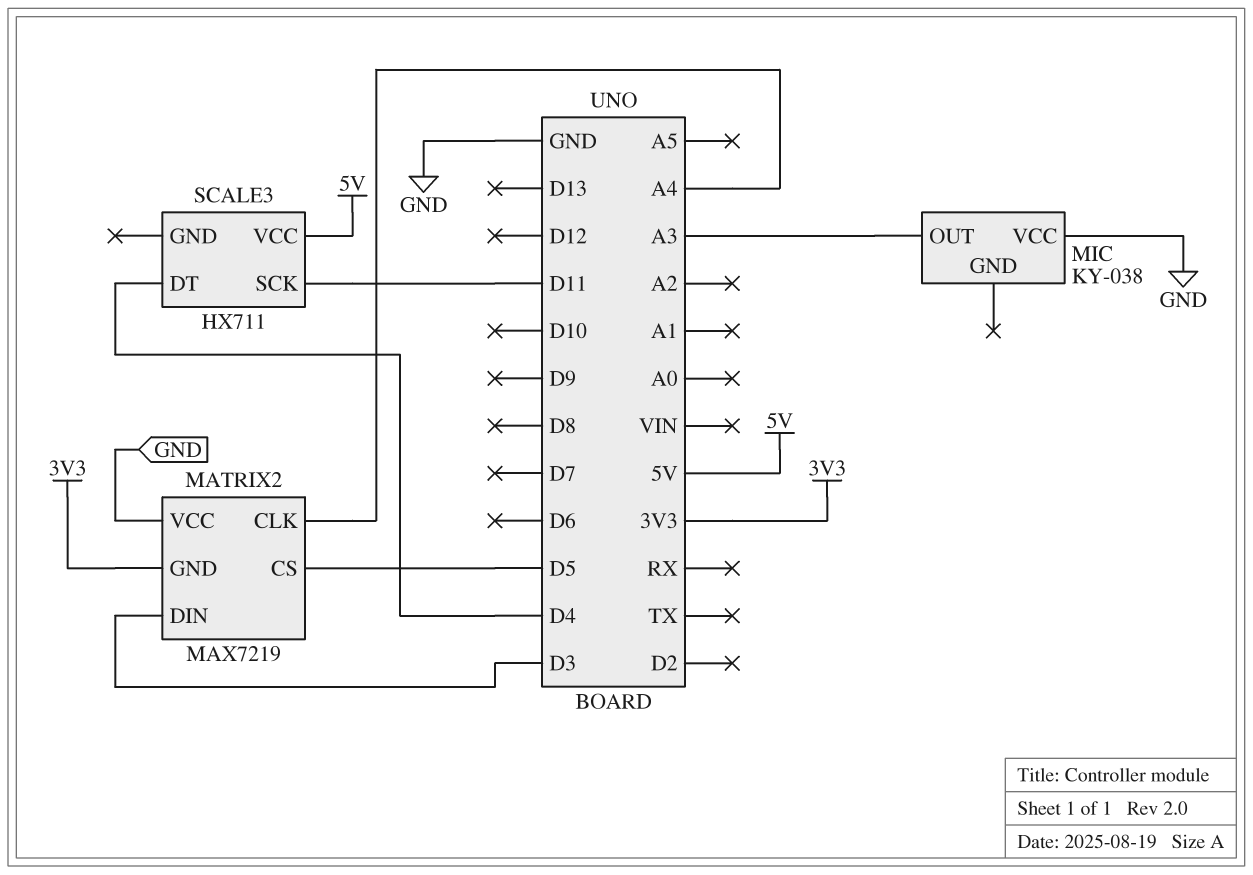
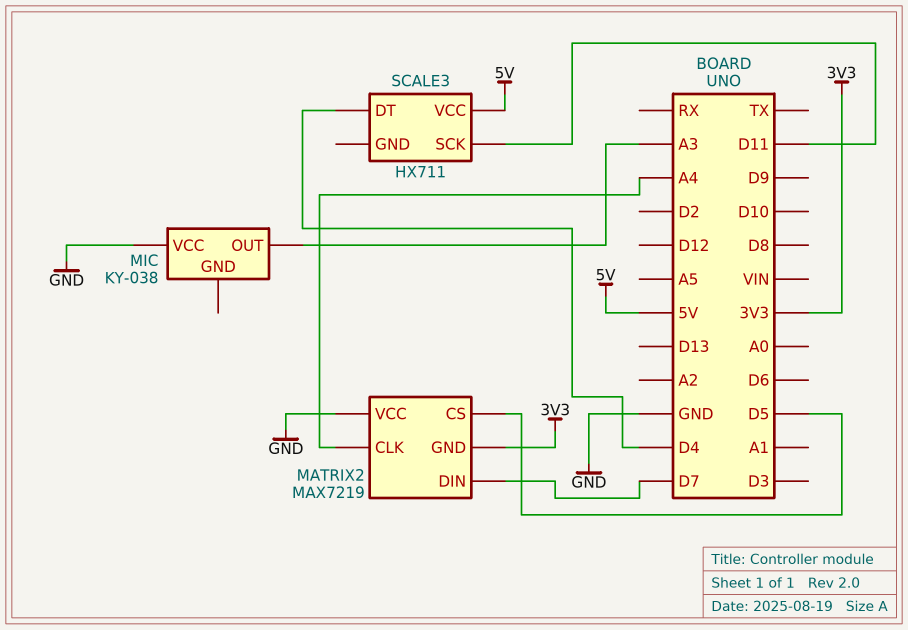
MATRIX2 pin DIN: D3 -> D7

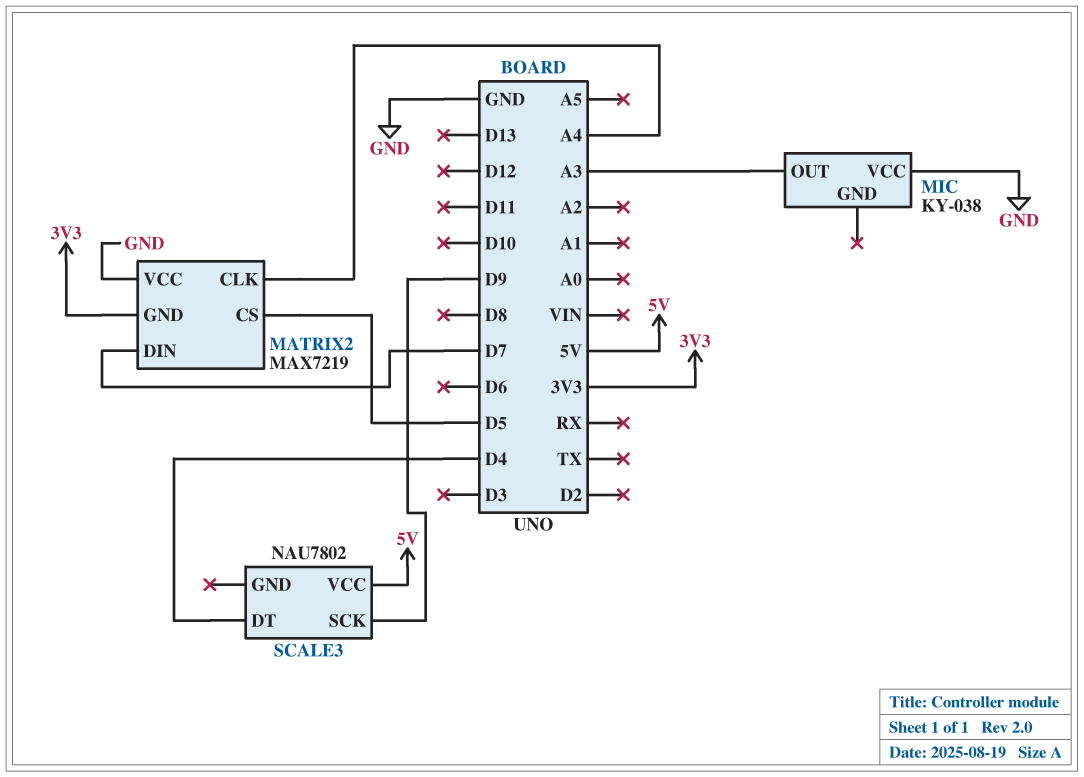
SCALE3: HX711 -> NAU7802
SCALE3 pin SCK: D11 -> D9

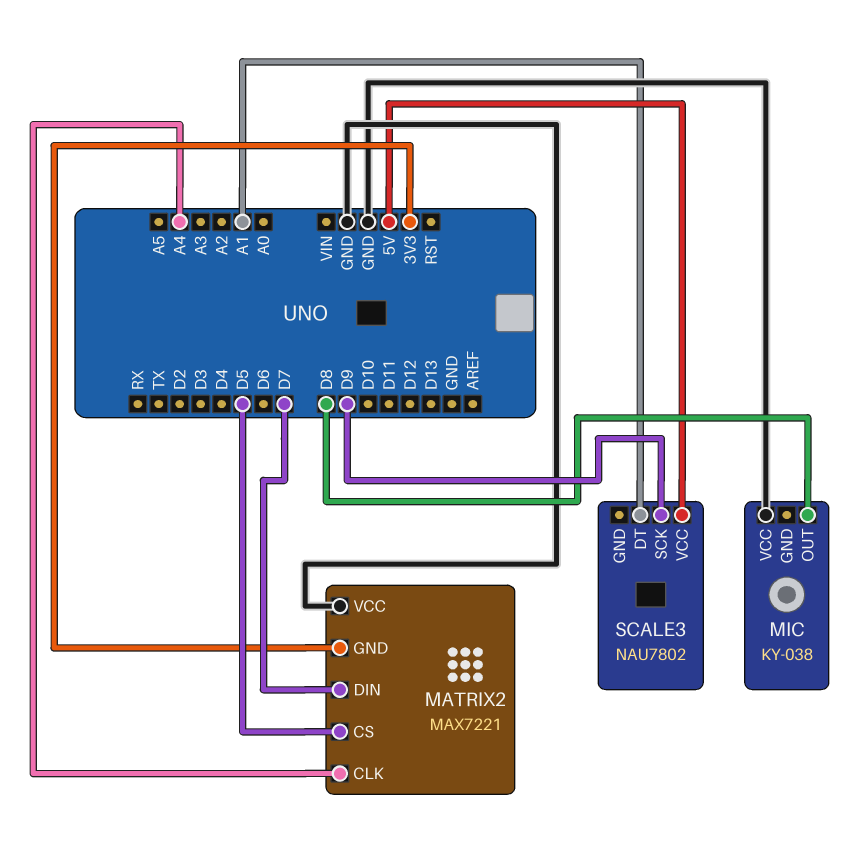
MATRIX2: MAX7219 -> MAX7221
MIC pin OUT: A3 -> D8
SCALE3 pin DT: D4 -> A1

